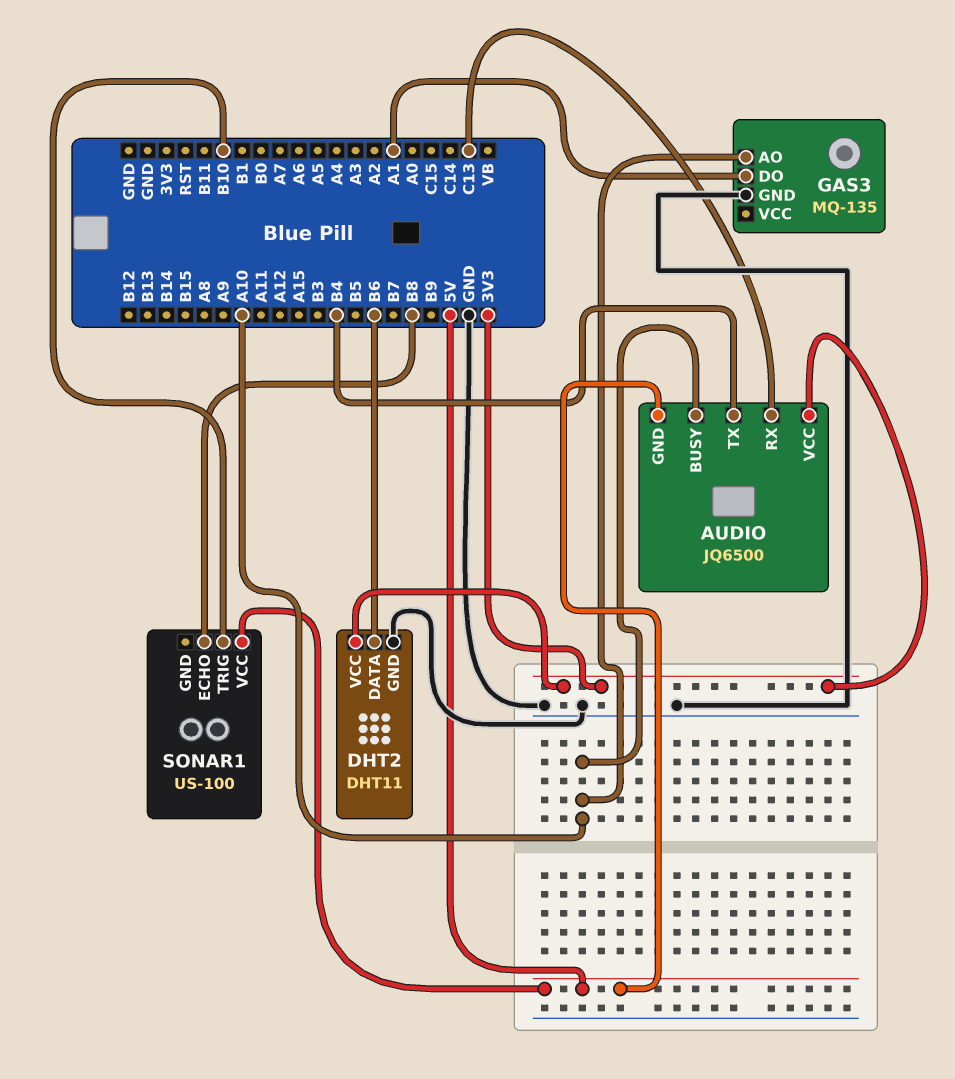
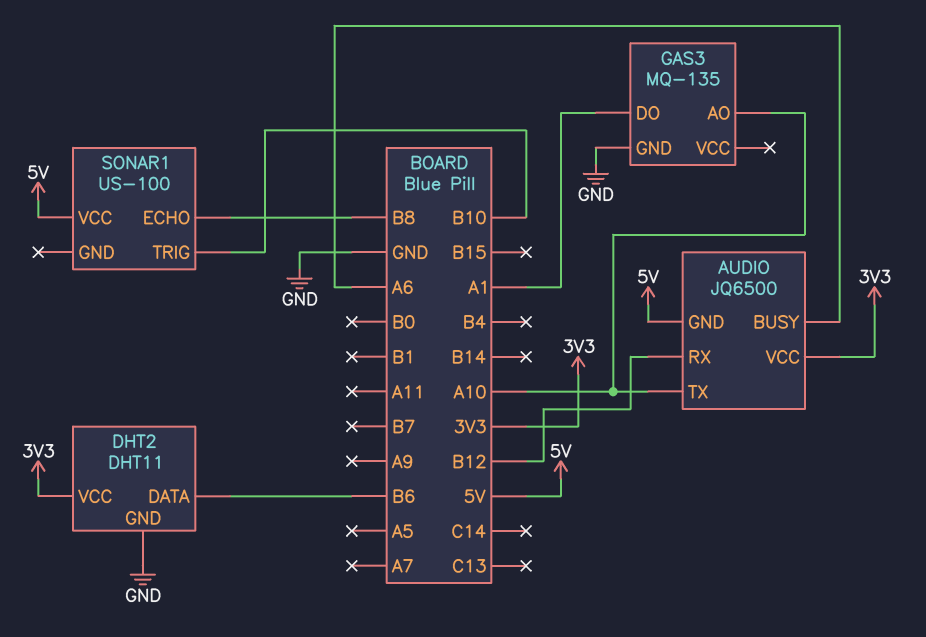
AUDIO pin BUSY: A10 -> A6
AUDIO pin RX: C13 -> B12
AUDIO pin TX: B4 -> A10

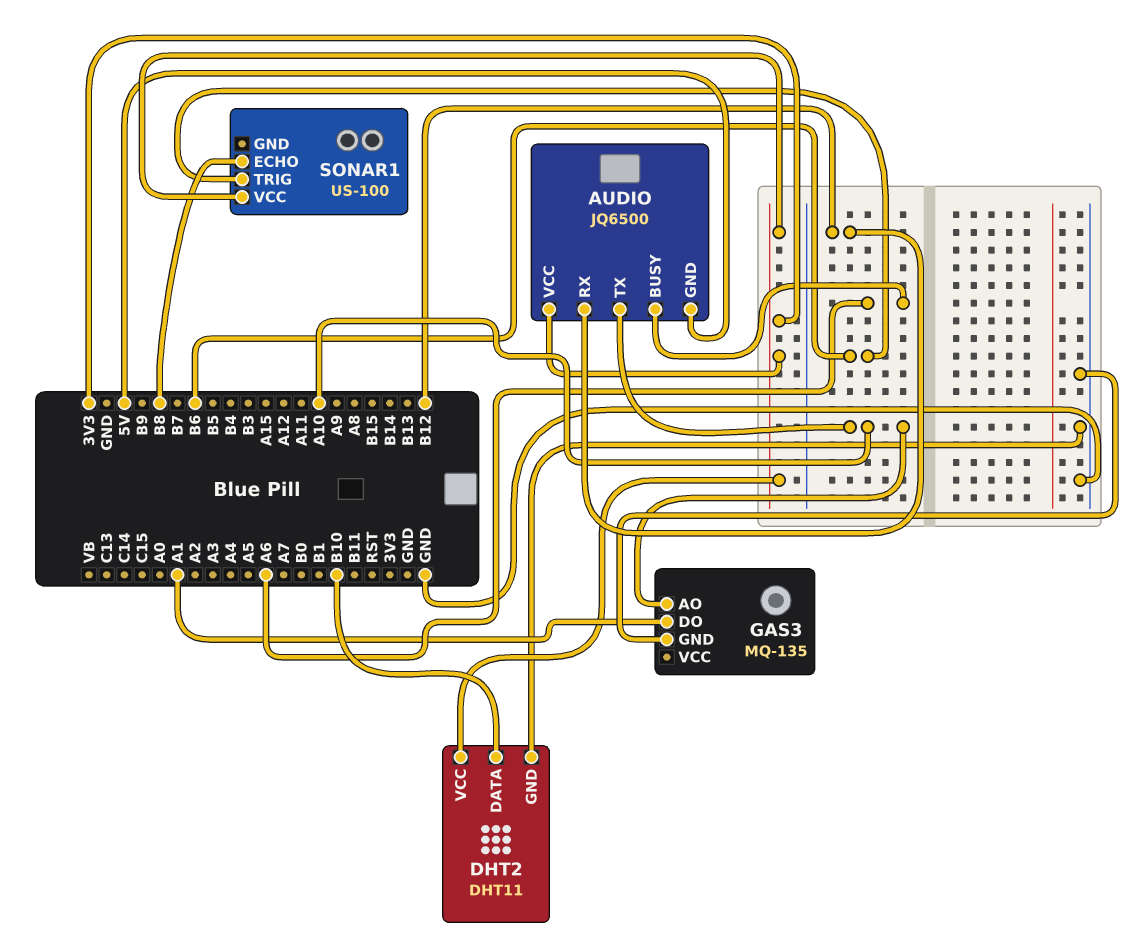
DHT2 pin DATA: B6 -> B10
SONAR1 pin TRIG: B10 -> B6
SONAR1 pin VCC: 5V -> 3V3

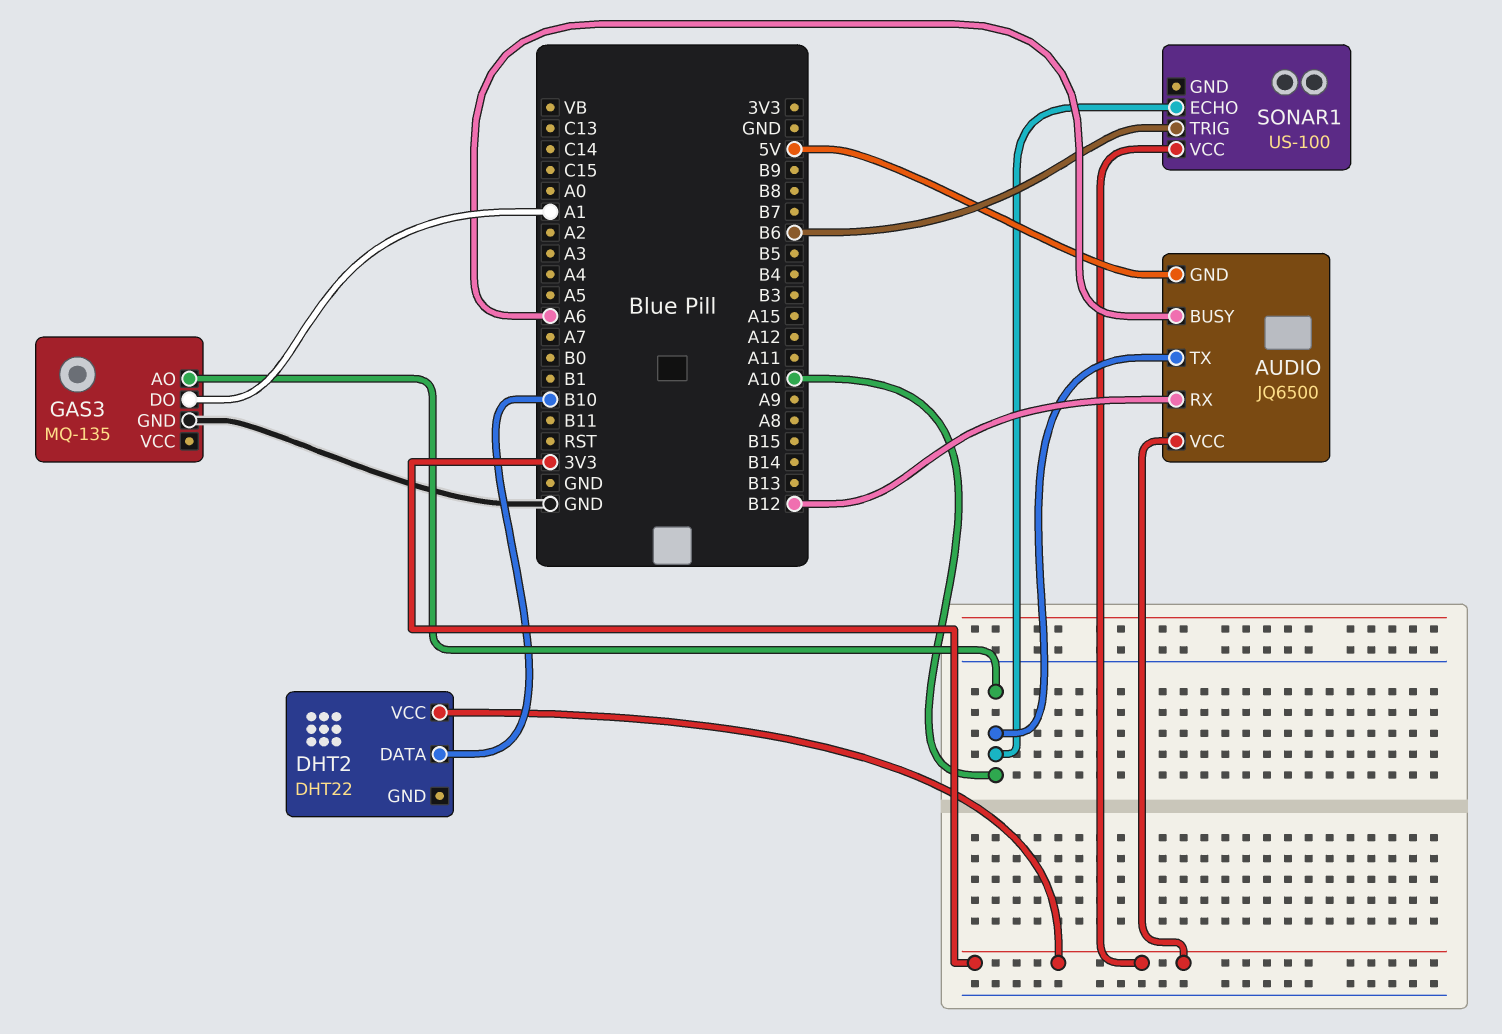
DHT2: DHT11 -> DHT22
DHT2 pin GND: GND -> none
SONAR1 pin ECHO: B8 -> A10

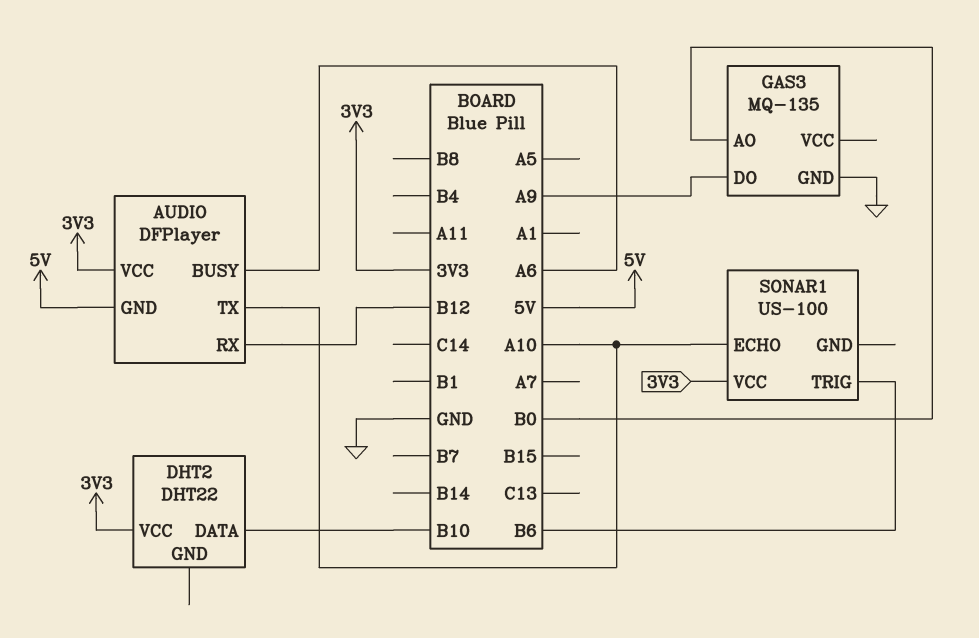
AUDIO: JQ6500 -> DFPlayer
GAS3 pin AO: A10 -> B0
GAS3 pin DO: A1 -> A9

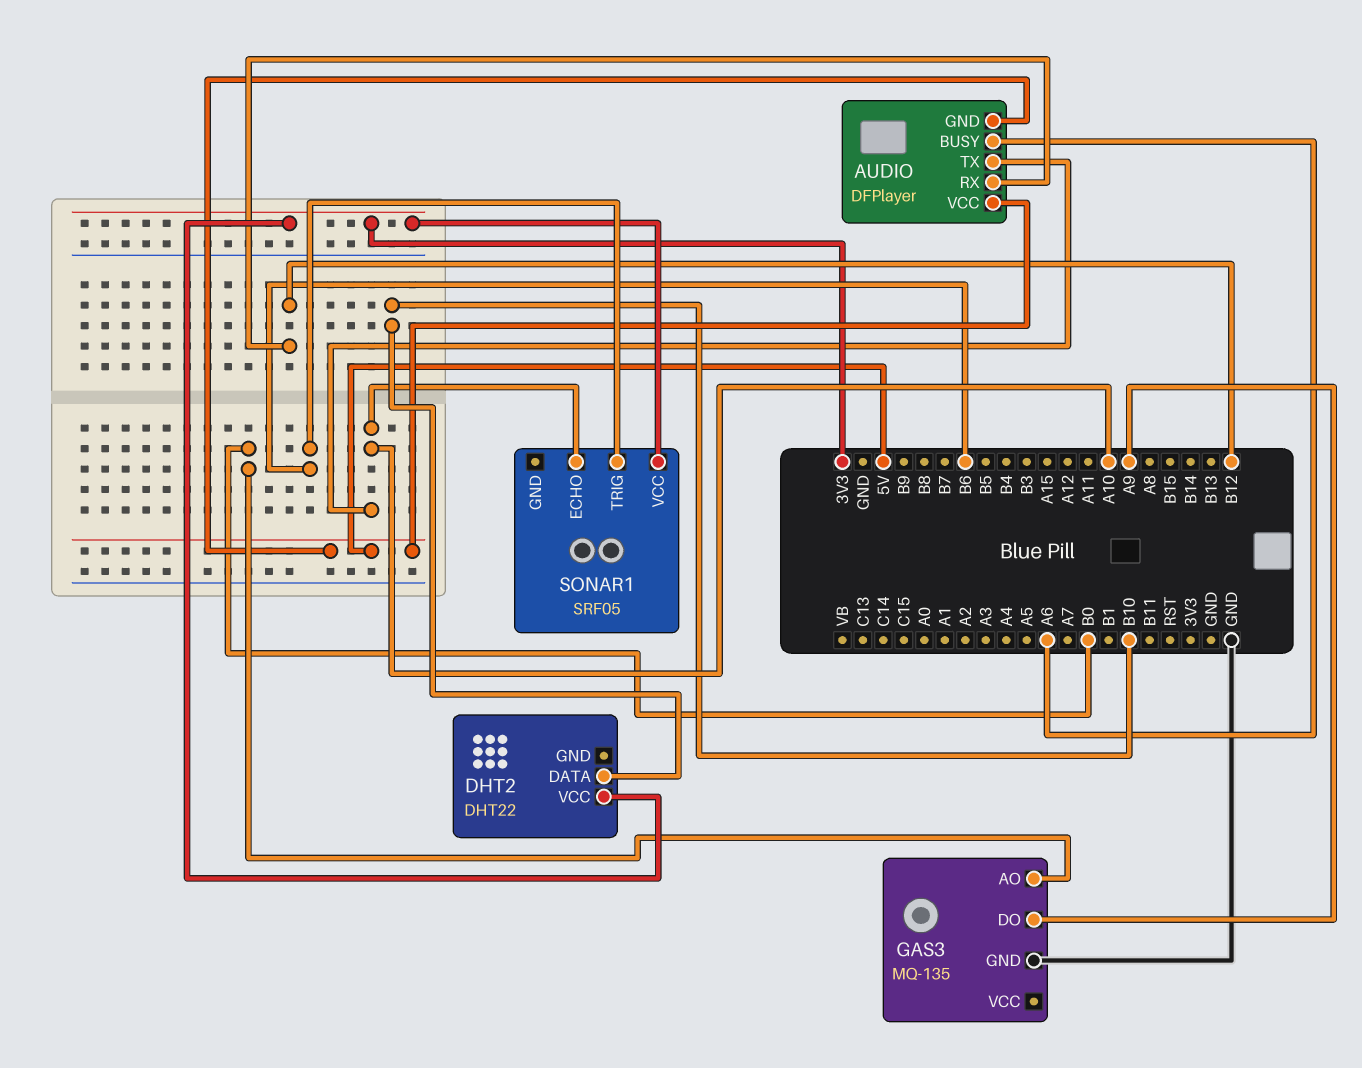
AUDIO pin VCC: 3V3 -> 5V
SONAR1: US-100 -> SRF05

